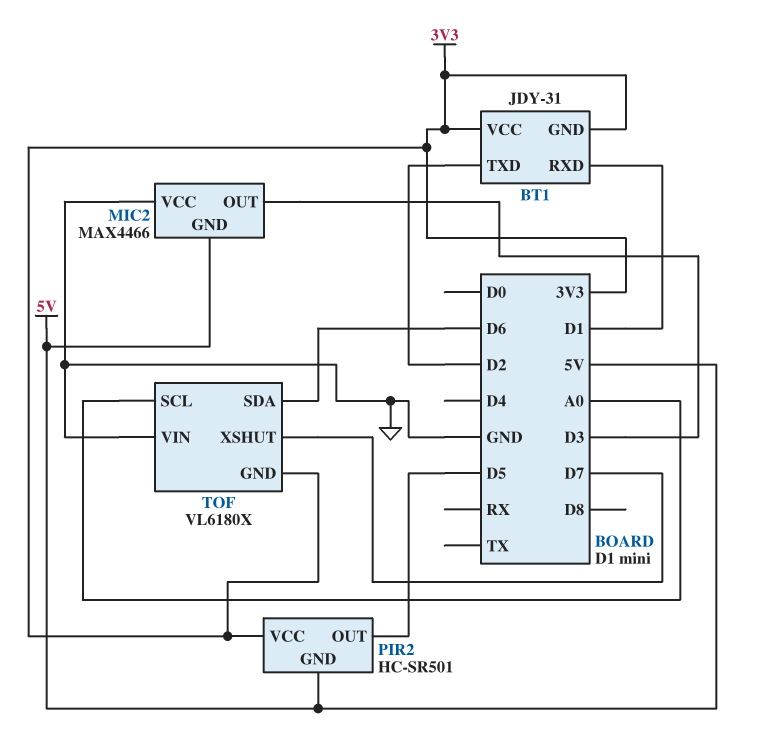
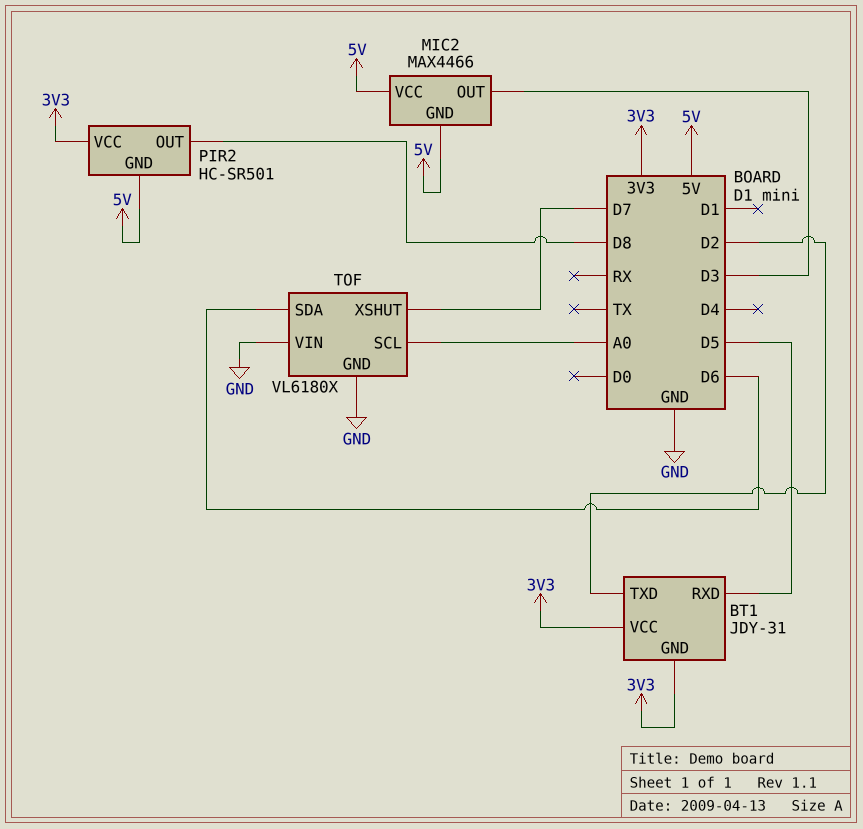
BT1 pin RXD: D1 -> D5
MIC2 pin VCC: GND -> 5V
PIR2 pin OUT: D5 -> D8
TOF pin GND: 3V3 -> GND

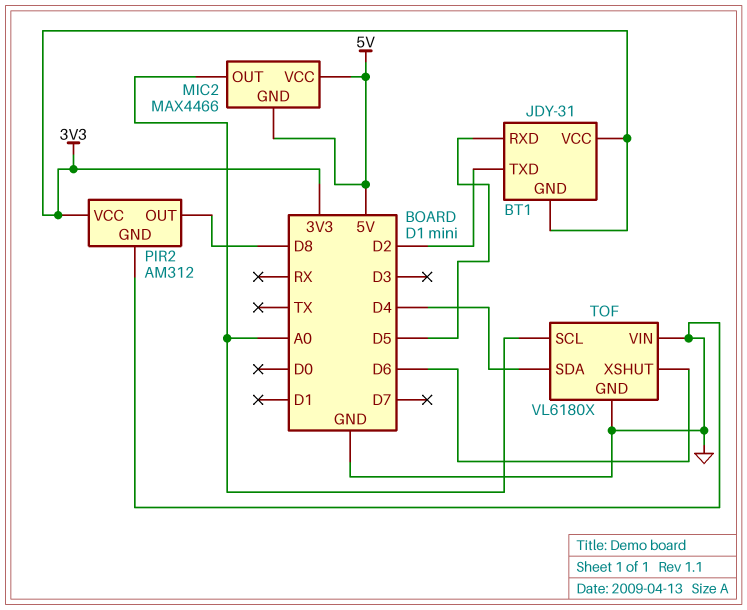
MIC2 pin OUT: D3 -> A0
PIR2: HC-SR501 -> AM312
PIR2 pin GND: 5V -> GND
TOF pin SDA: D6 -> D4
TOF pin XSHUT: D7 -> D6

